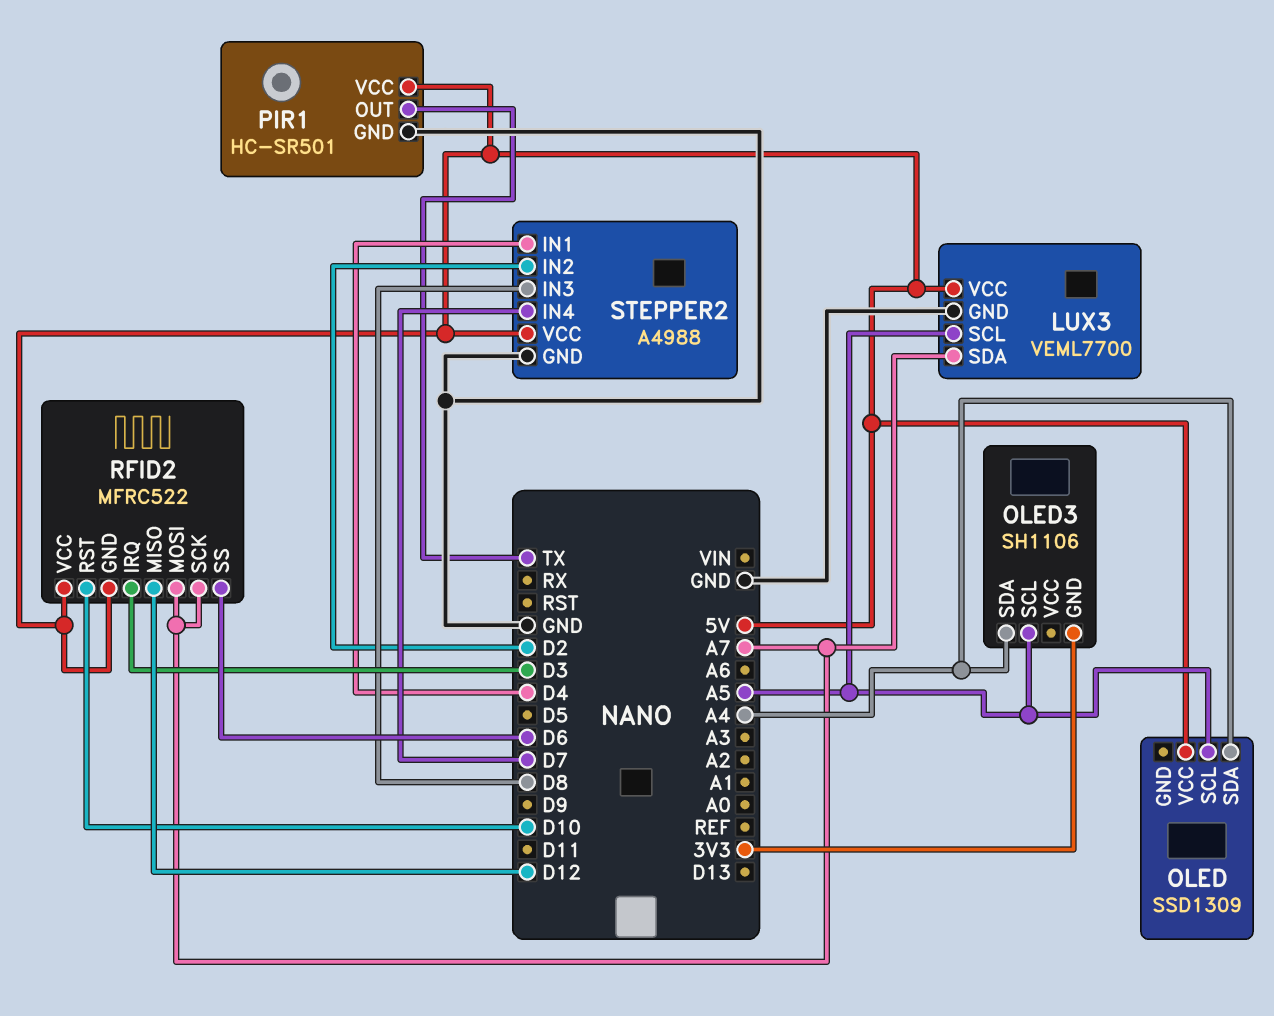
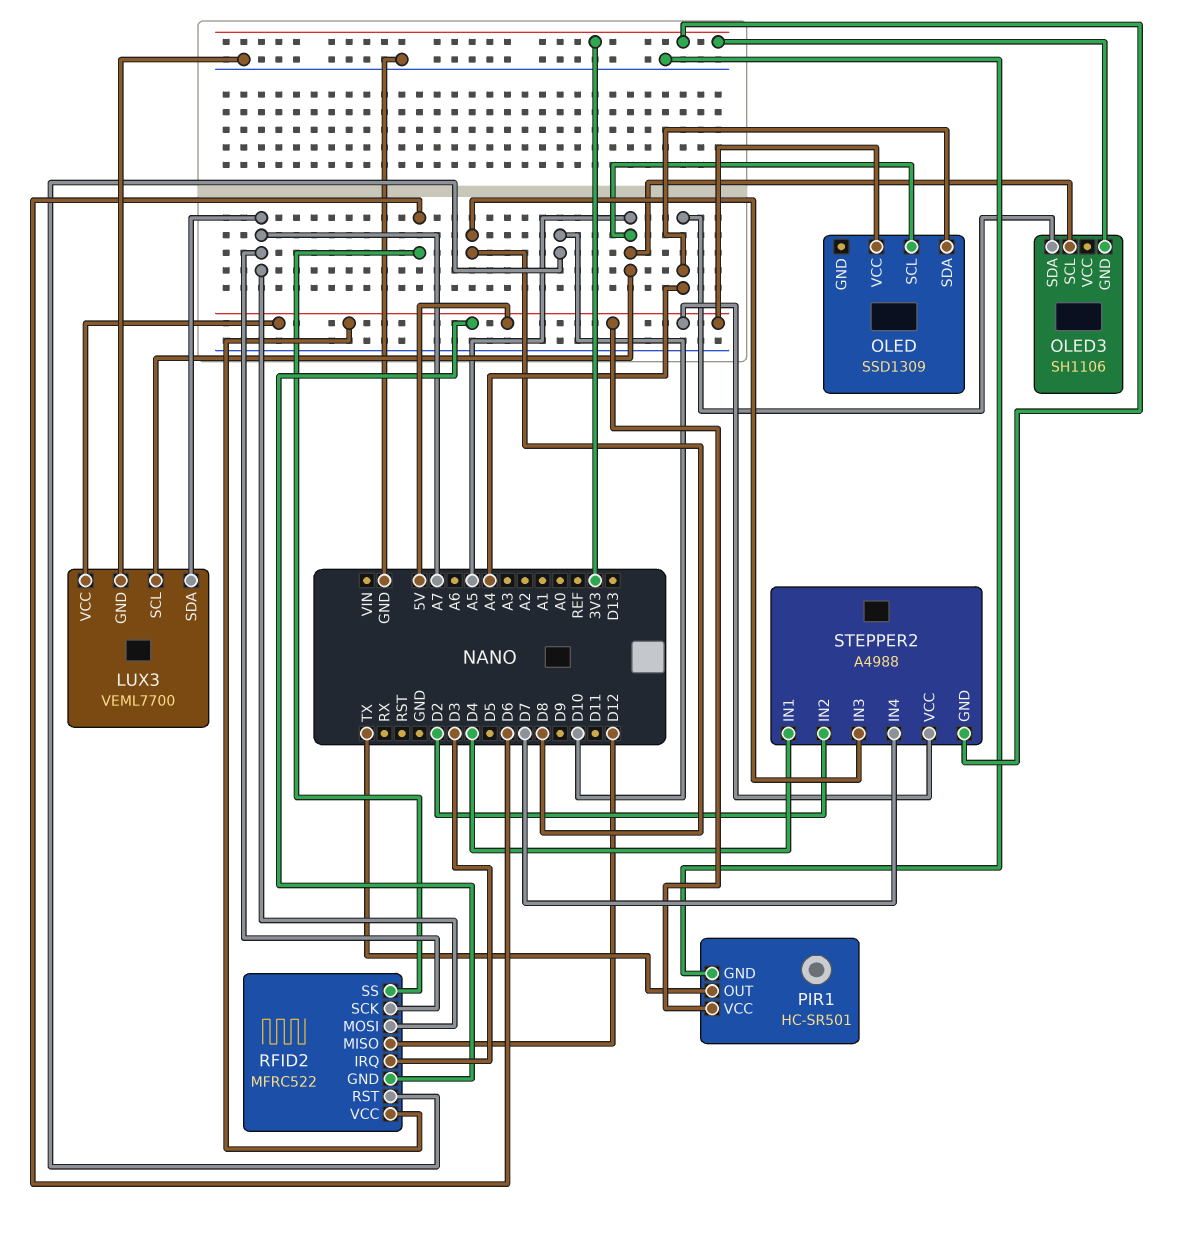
STEPPER2 pin GND: GND -> 3V3

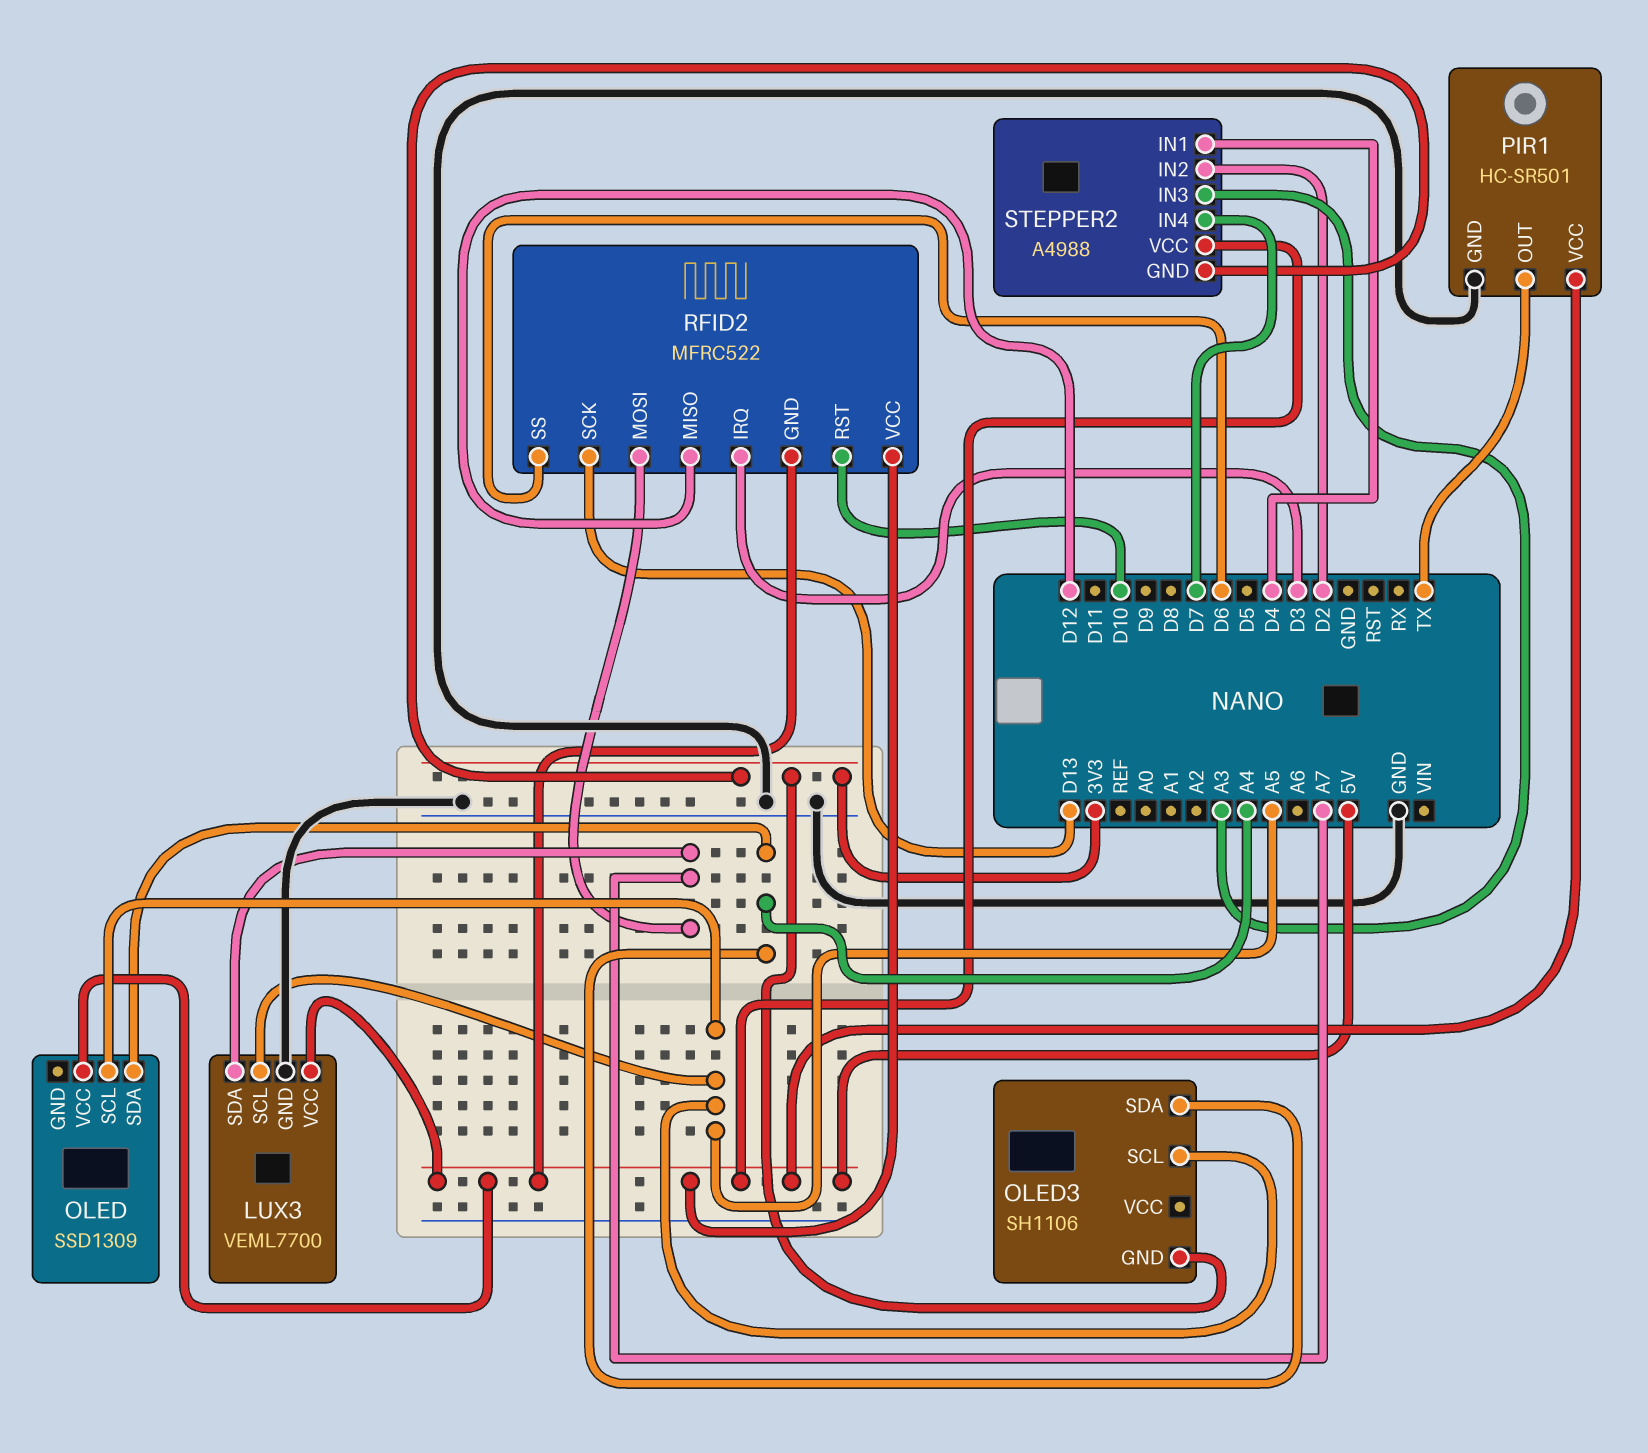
RFID2 pin SCK: A7 -> D13
STEPPER2 pin IN3: D8 -> A3

